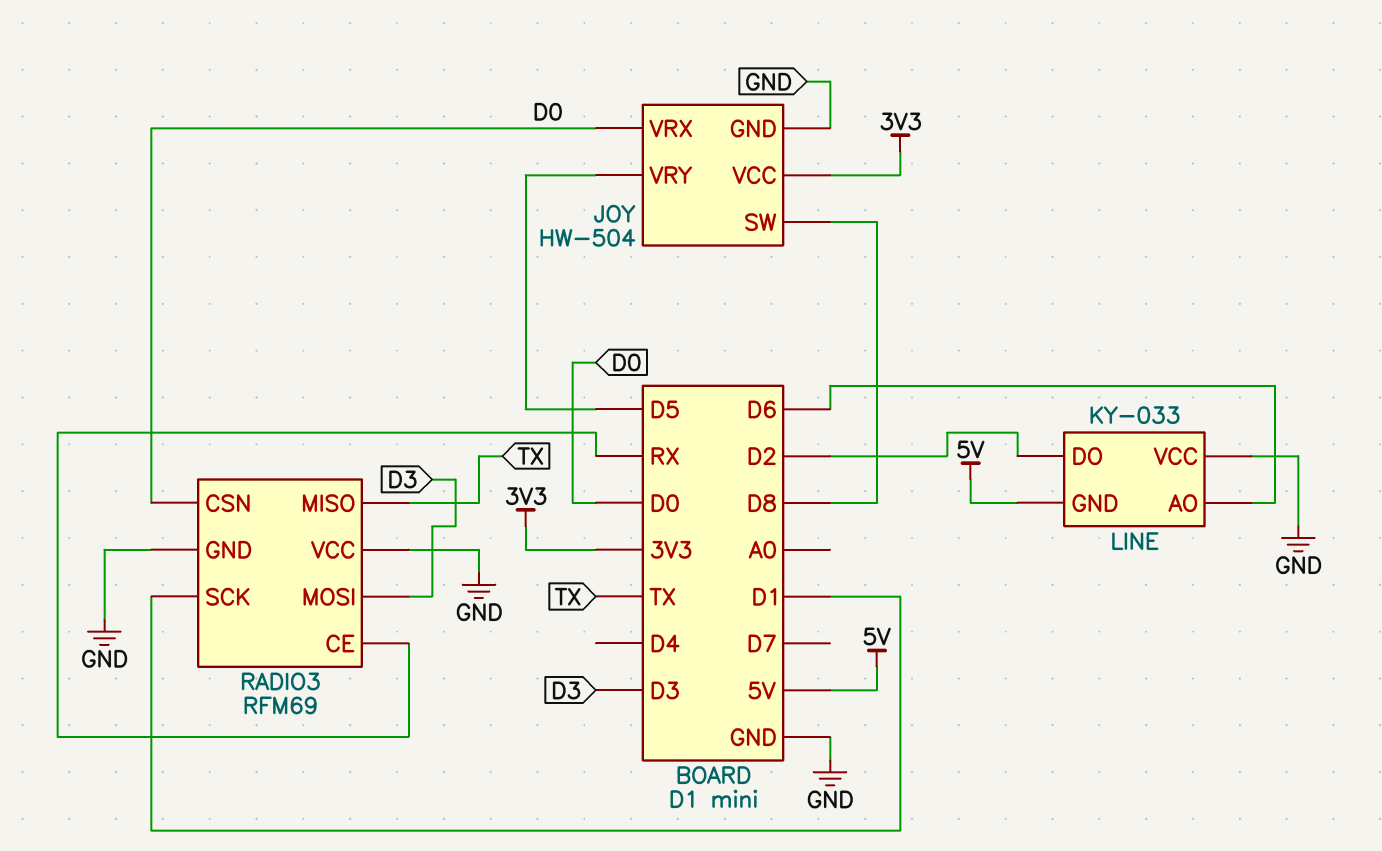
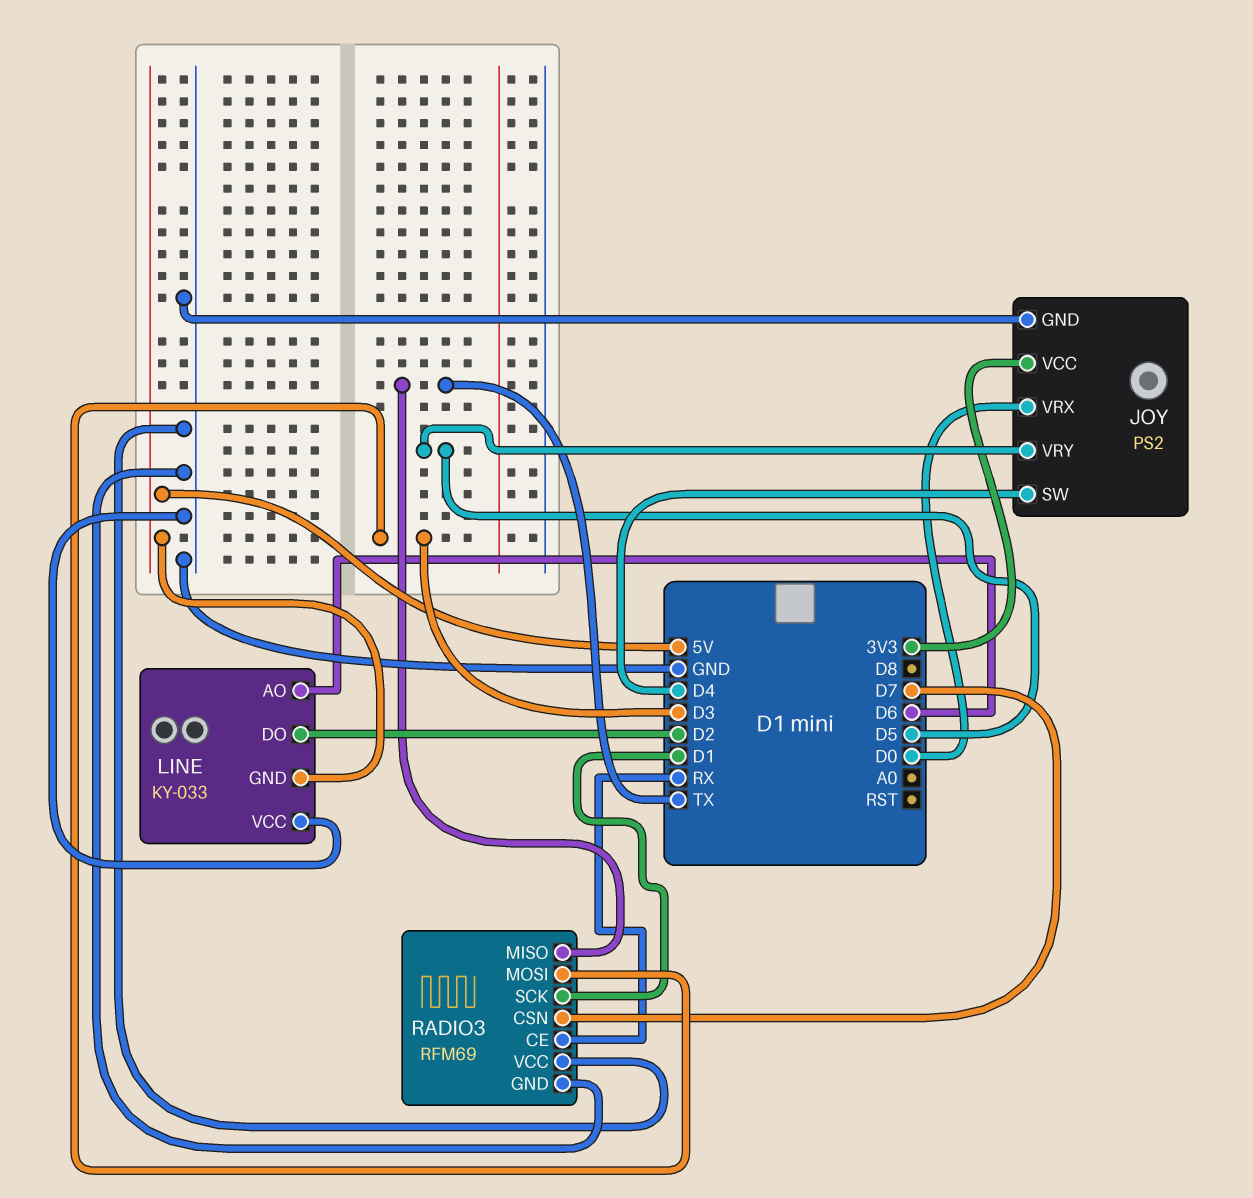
JOY: HW-504 -> PS2
JOY pin SW: D8 -> D4
RADIO3 pin CSN: D0 -> D7

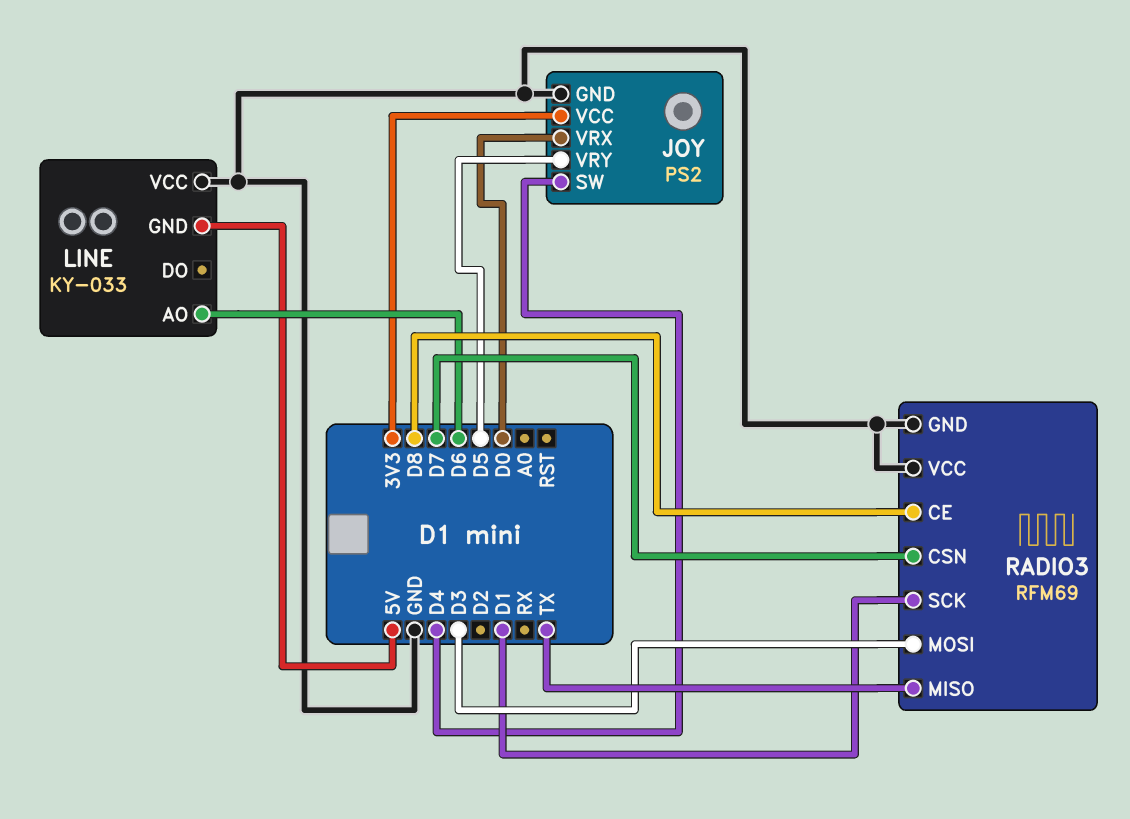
LINE pin DO: D2 -> none
RADIO3 pin CE: RX -> D8

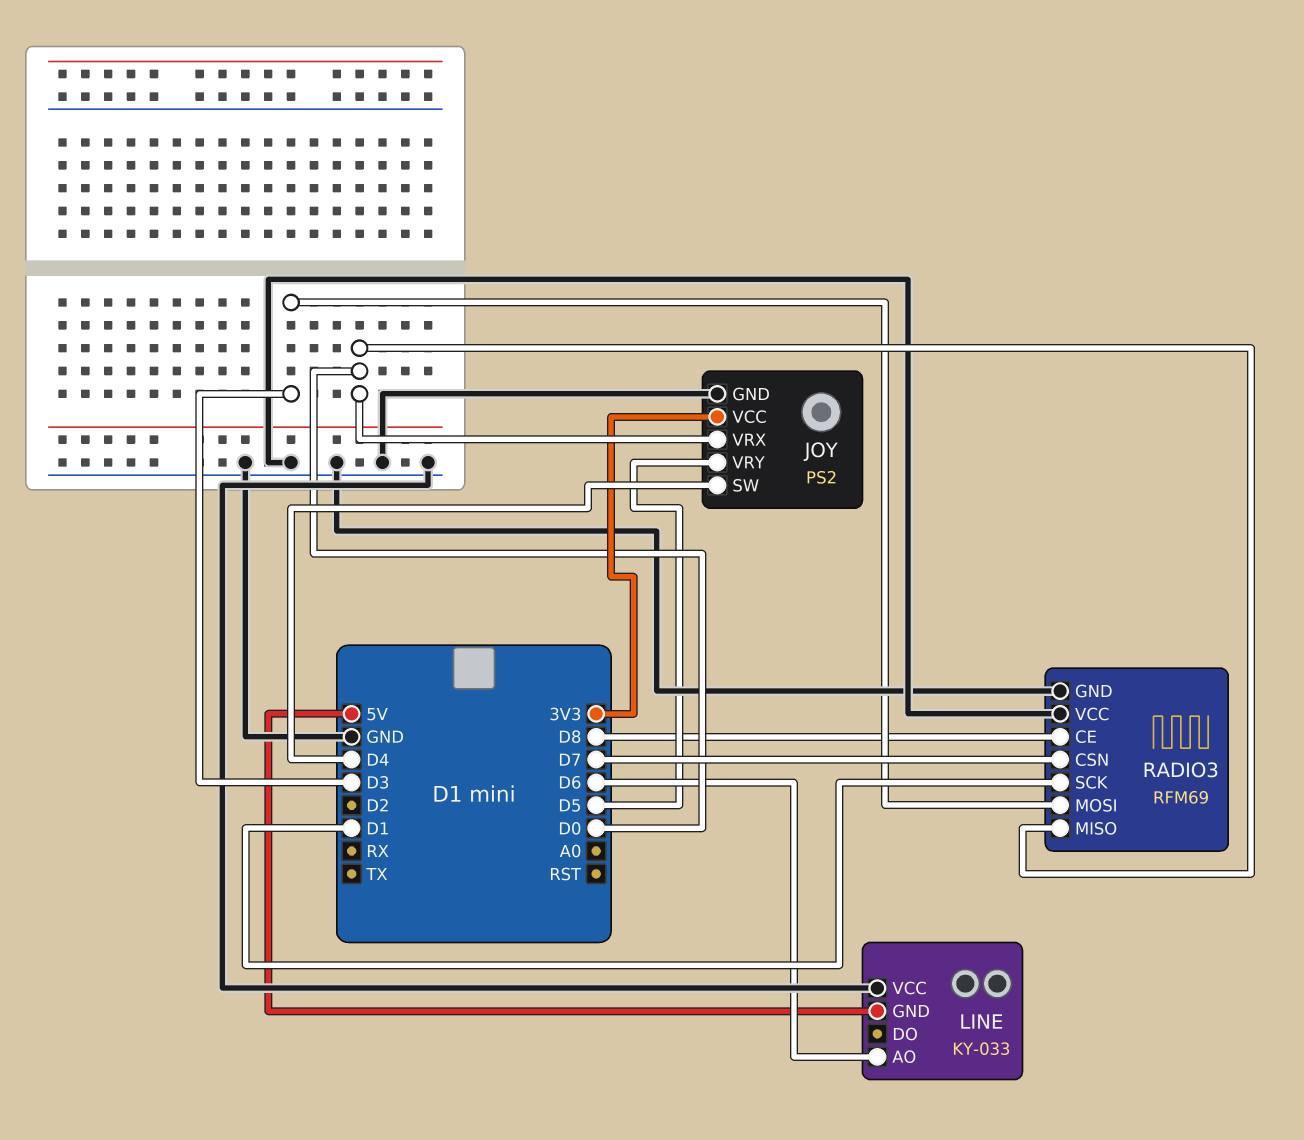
RADIO3 pin MISO: TX -> D0

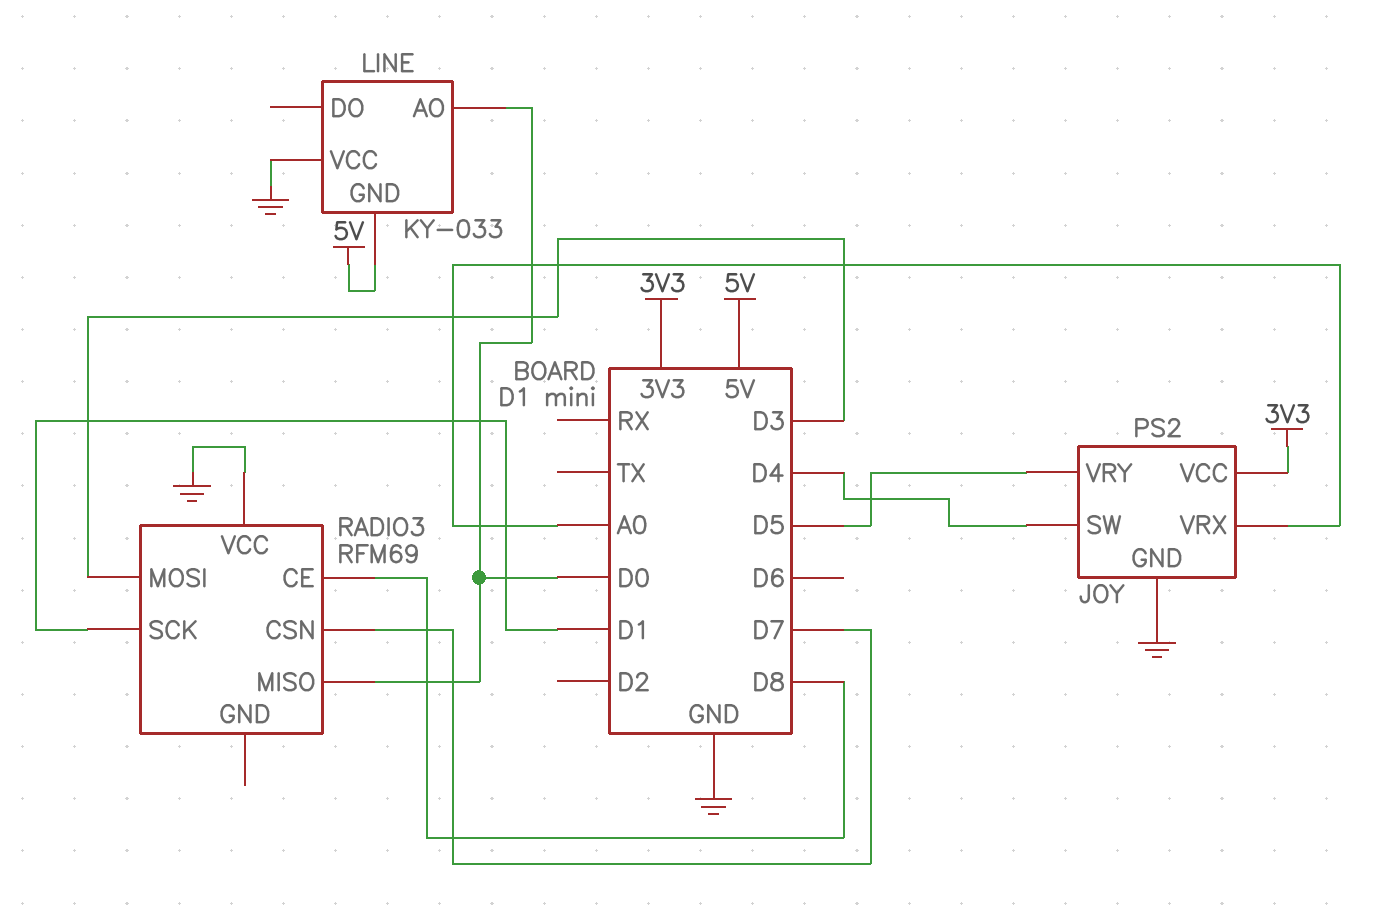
JOY pin VRX: D0 -> A0
LINE pin AO: D6 -> D0
RADIO3 pin GND: GND -> none

